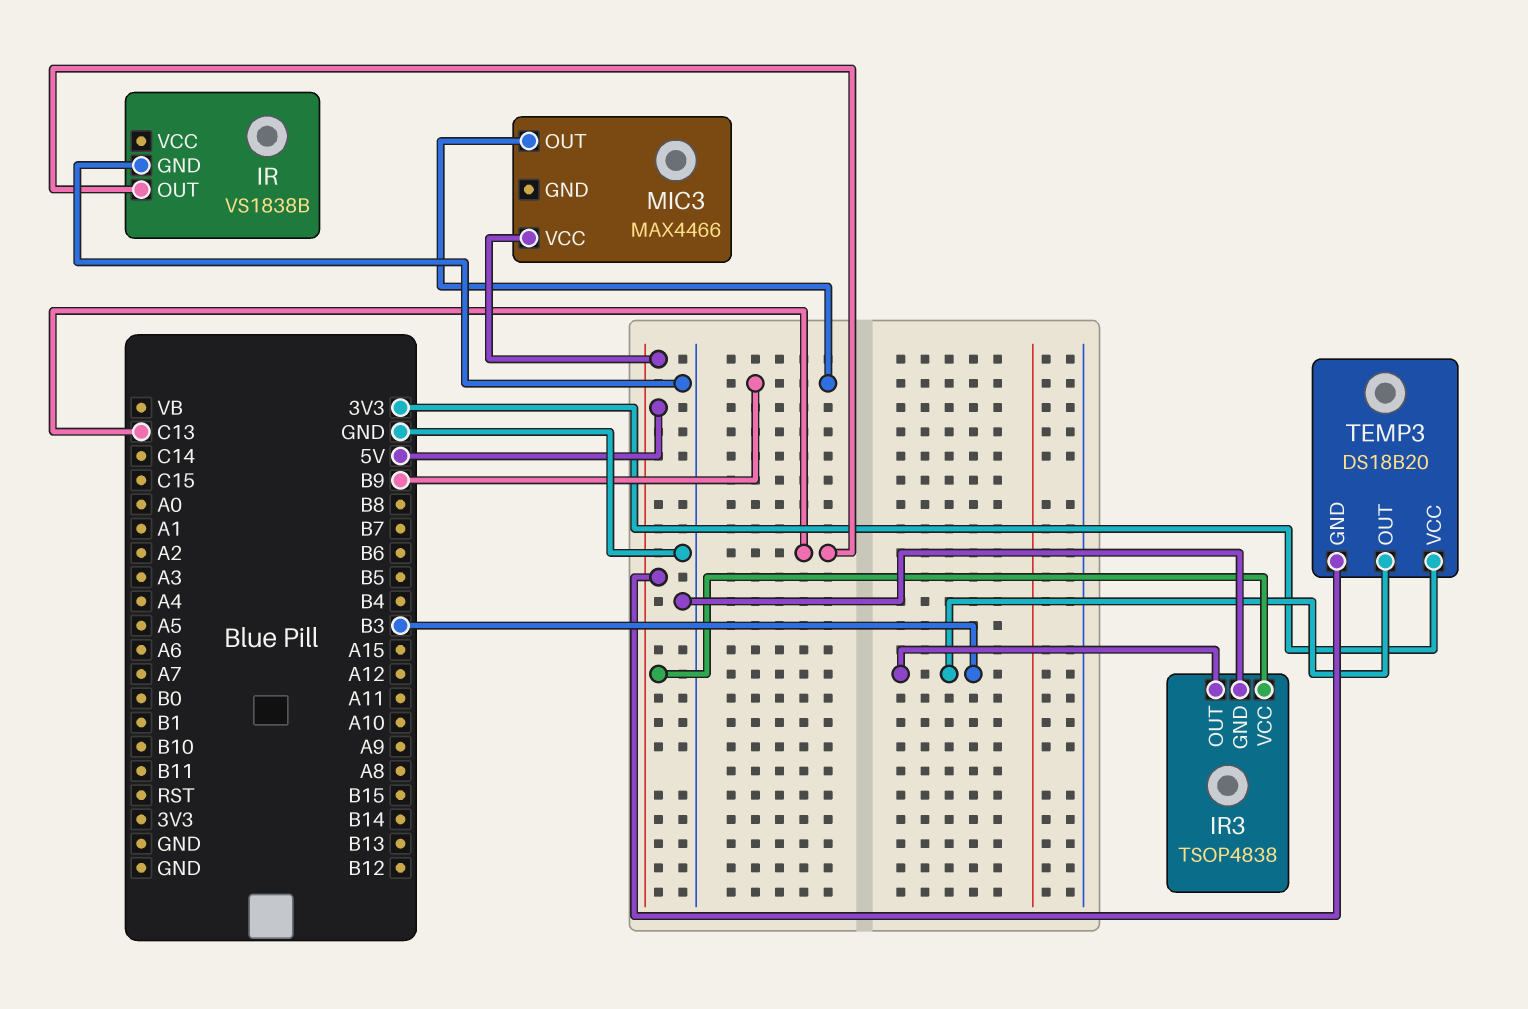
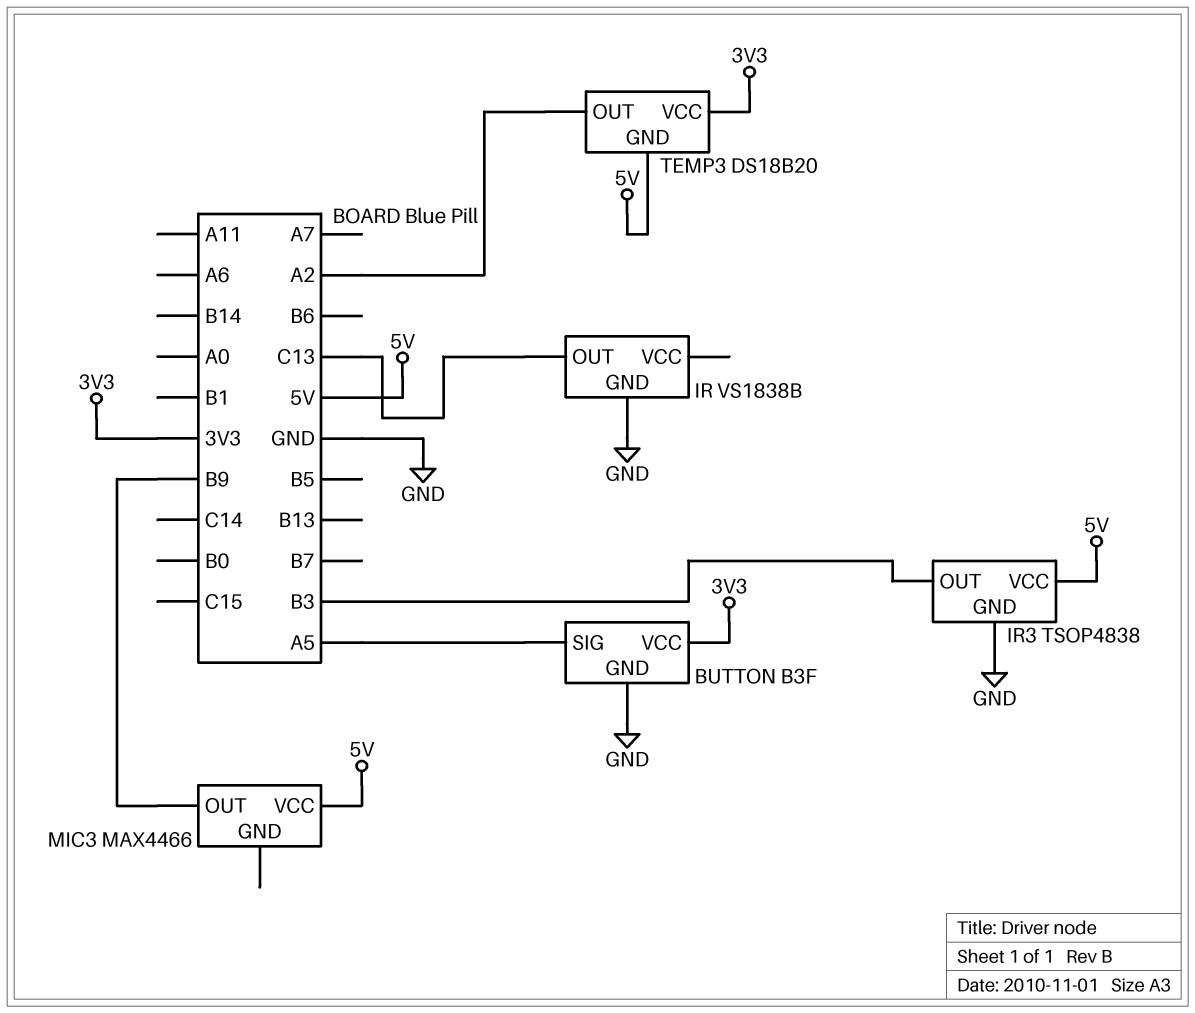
BUTTON: none -> B3F
BUTTON pin GND: none -> GND
BUTTON pin SIG: none -> A5
BUTTON pin VCC: none -> 3V3
TEMP3 pin OUT: B3 -> A2

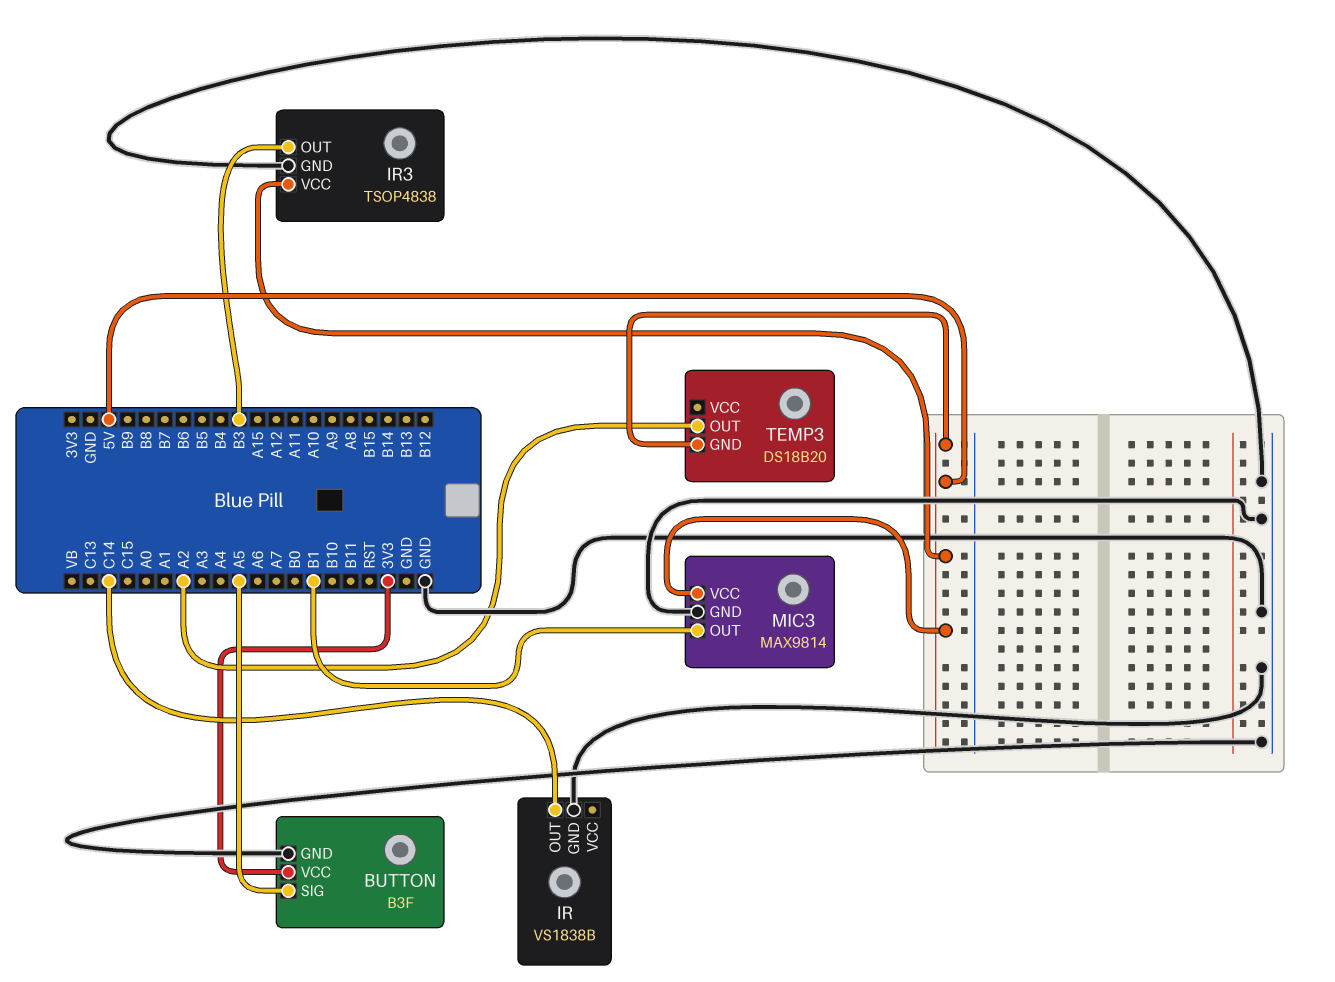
IR pin OUT: C13 -> C14
MIC3: MAX4466 -> MAX9814
MIC3 pin GND: none -> GND
MIC3 pin OUT: B9 -> B1
TEMP3 pin VCC: 3V3 -> none

